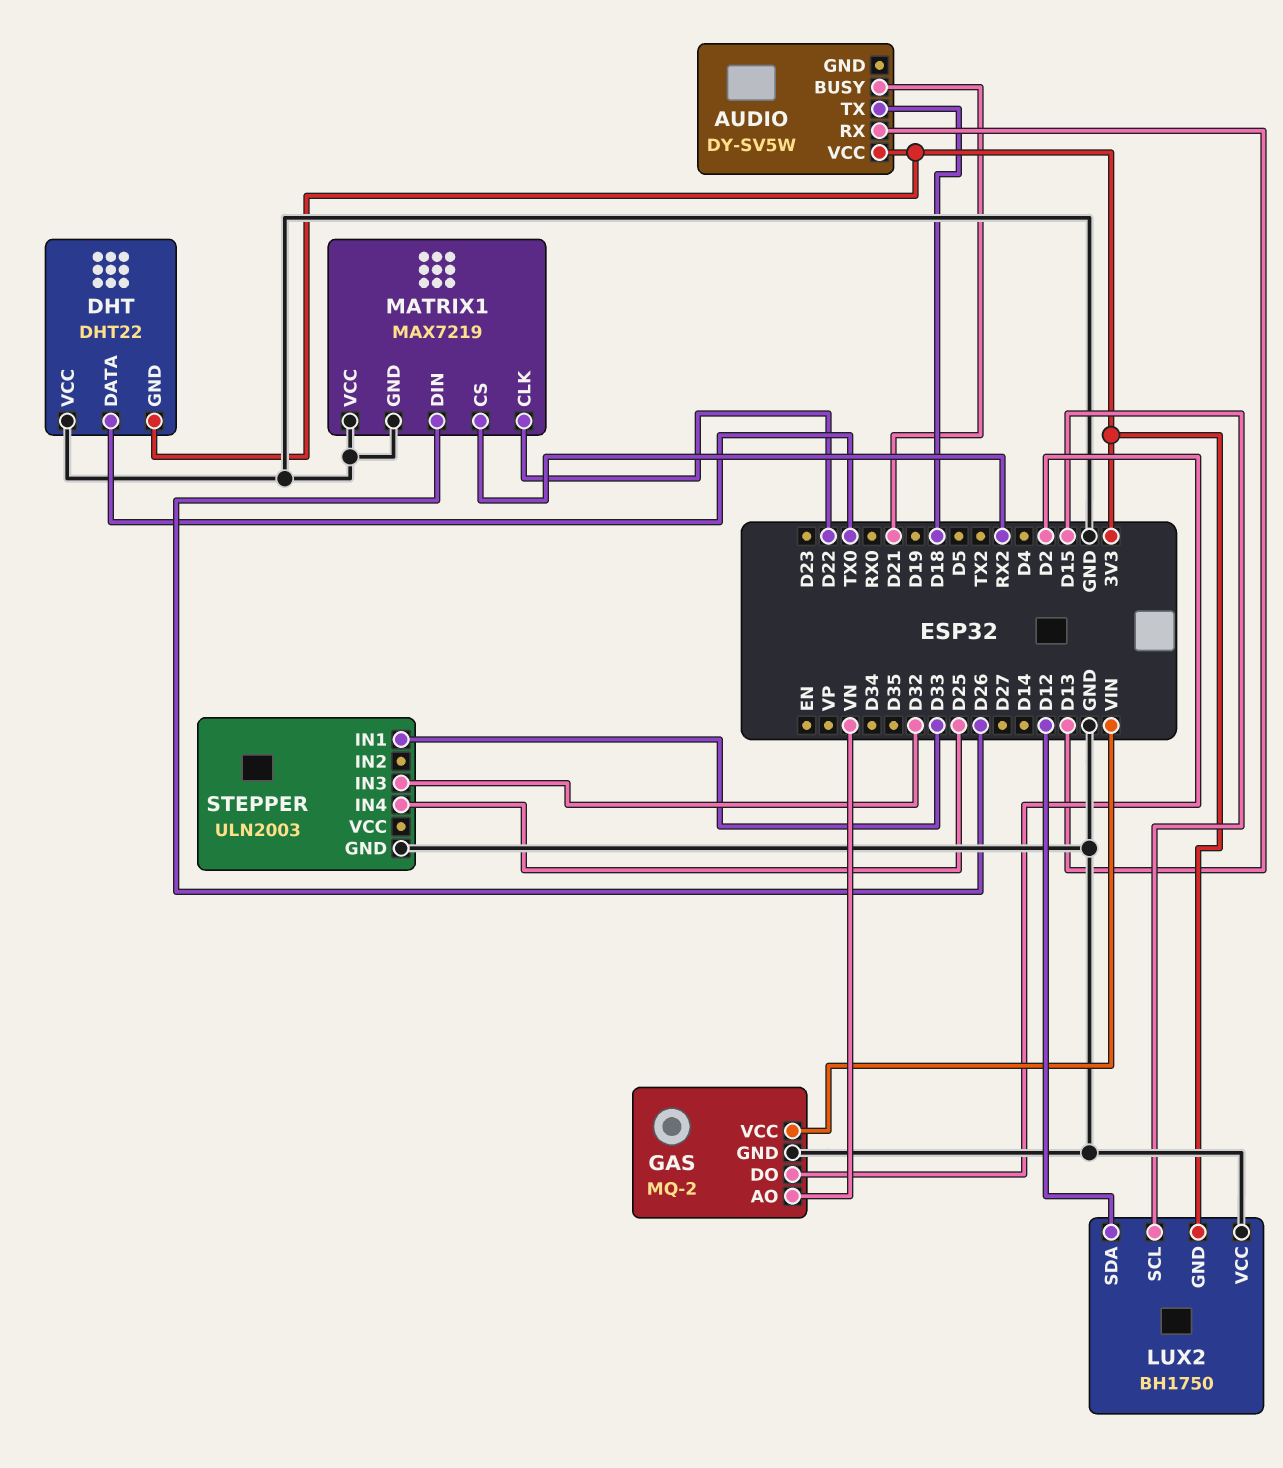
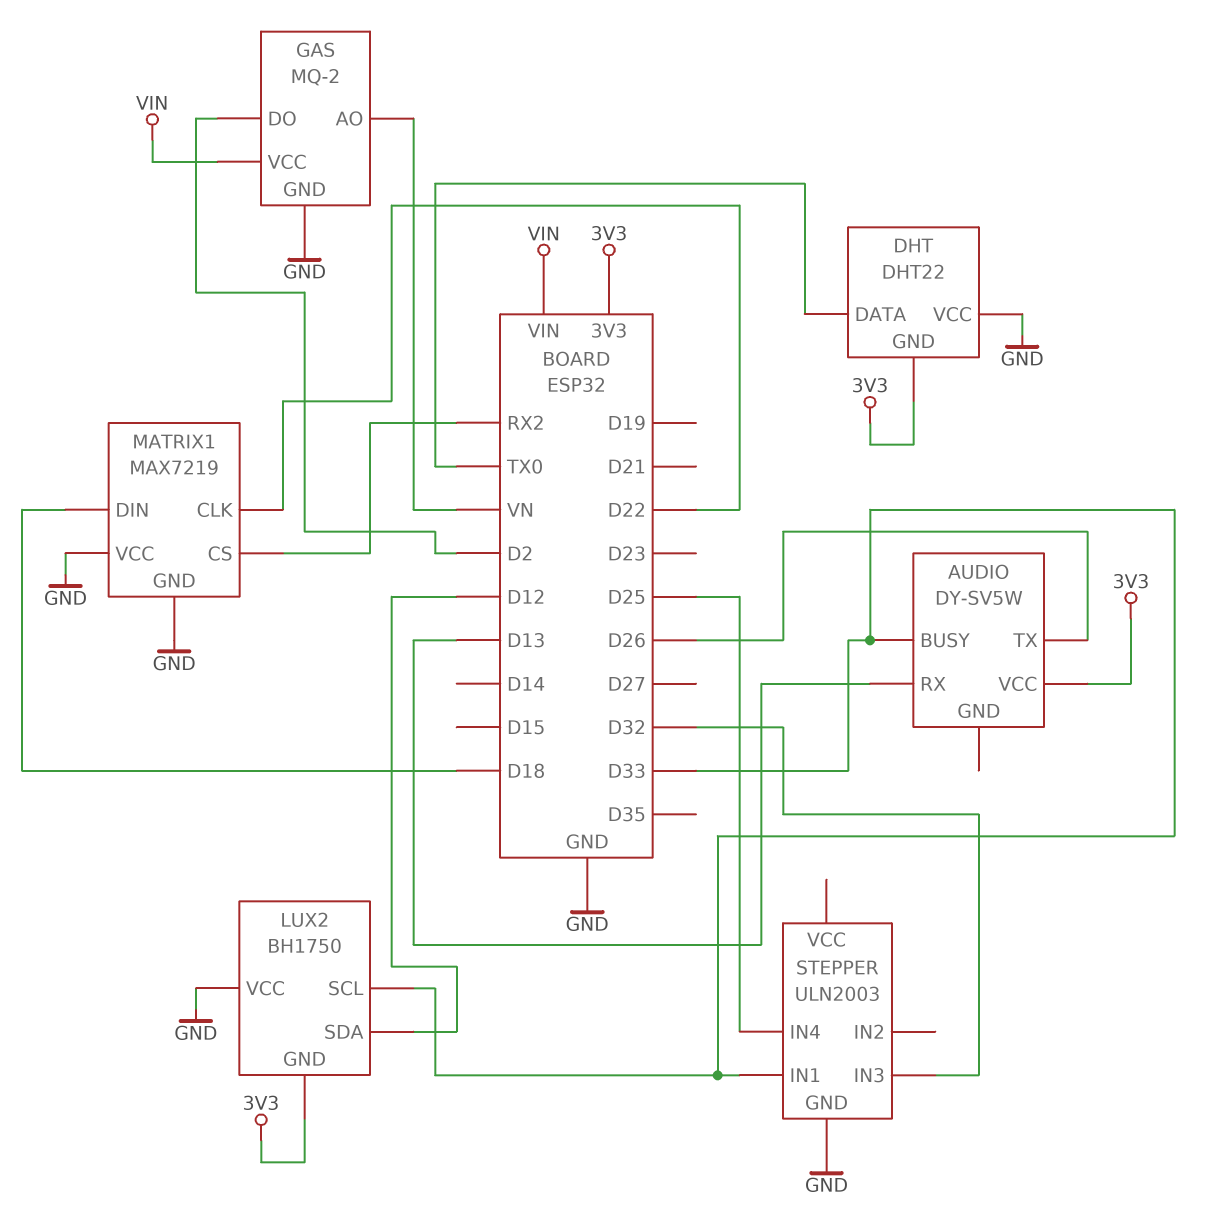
AUDIO pin BUSY: D21 -> D33
AUDIO pin TX: D18 -> D26
LUX2 pin SCL: D15 -> D33
MATRIX1 pin DIN: D26 -> D18

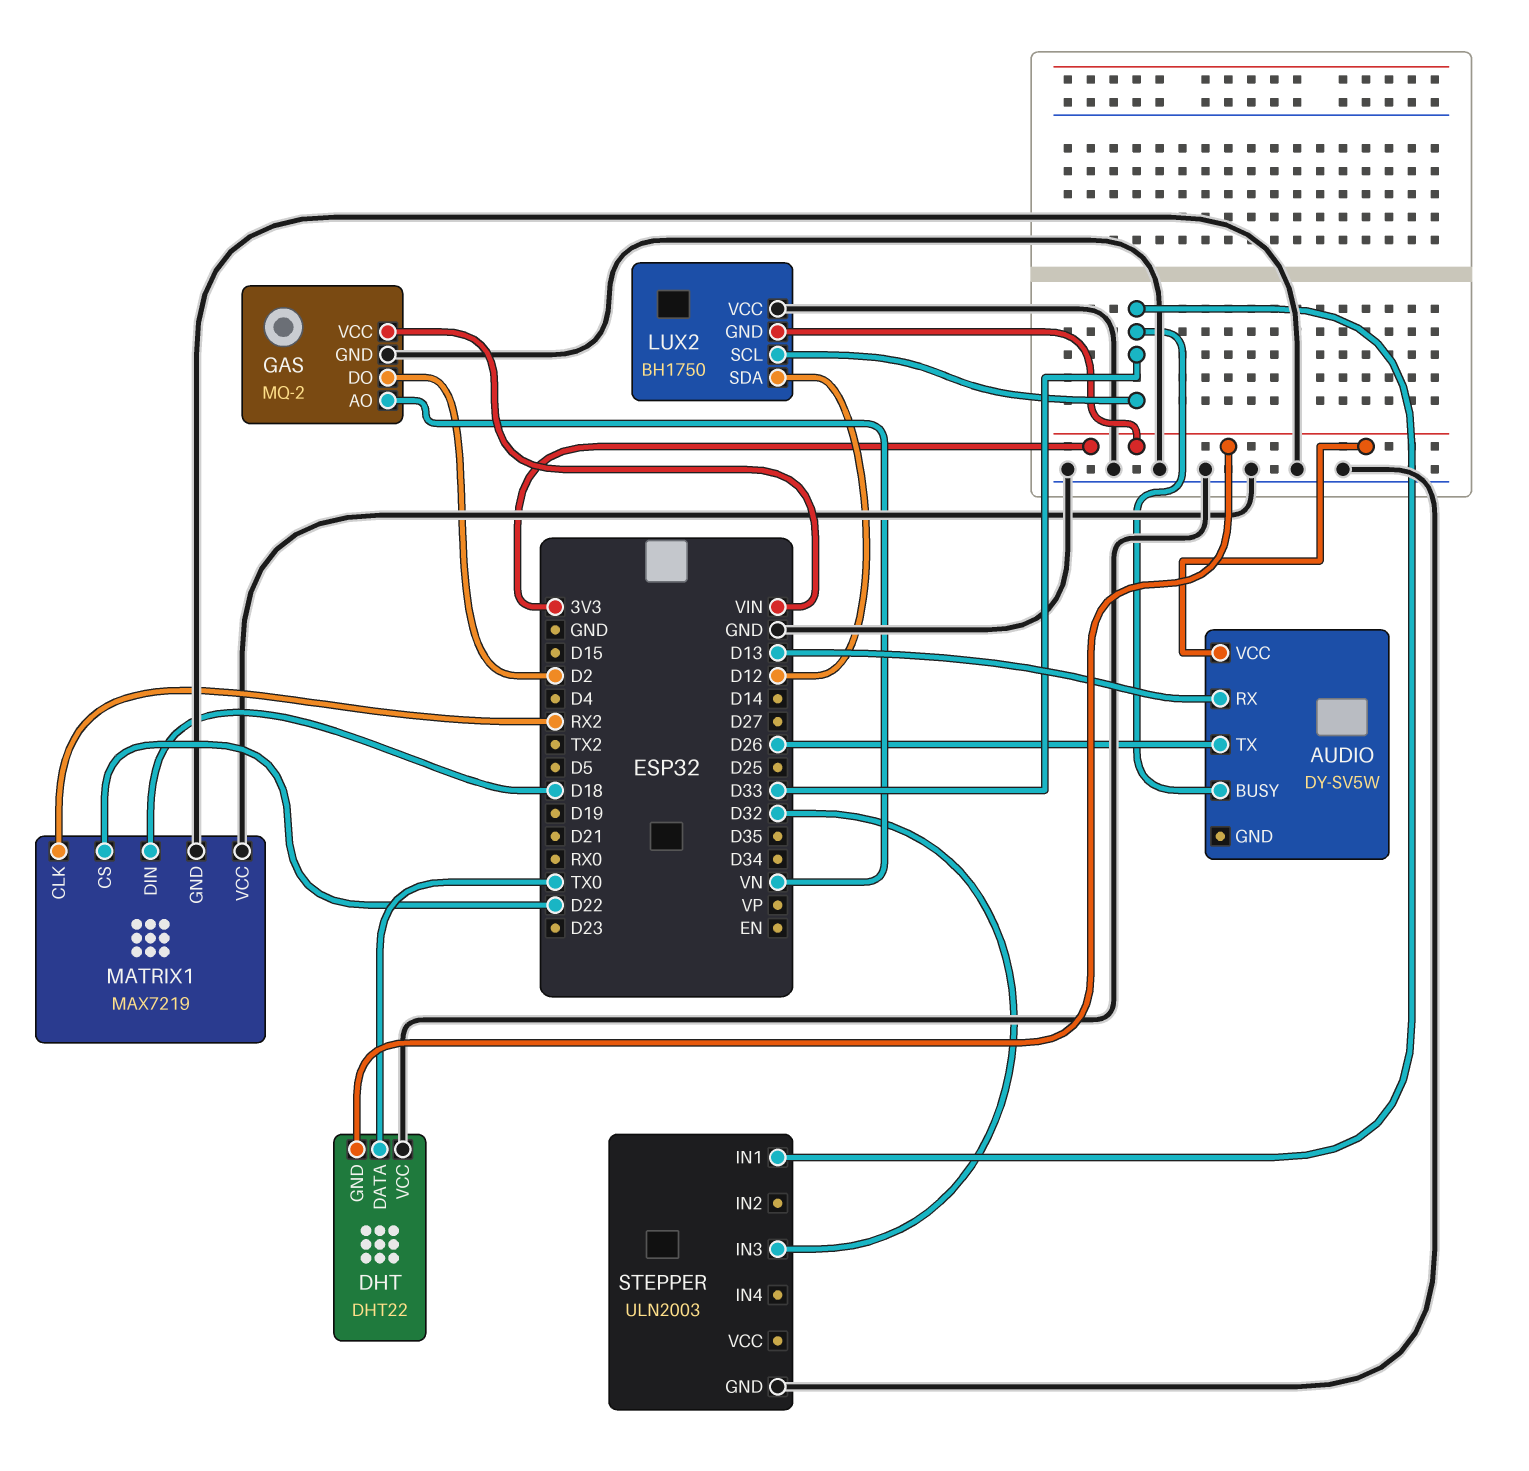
MATRIX1 pin CLK: D22 -> RX2
MATRIX1 pin CS: RX2 -> D22
STEPPER pin IN4: D25 -> none

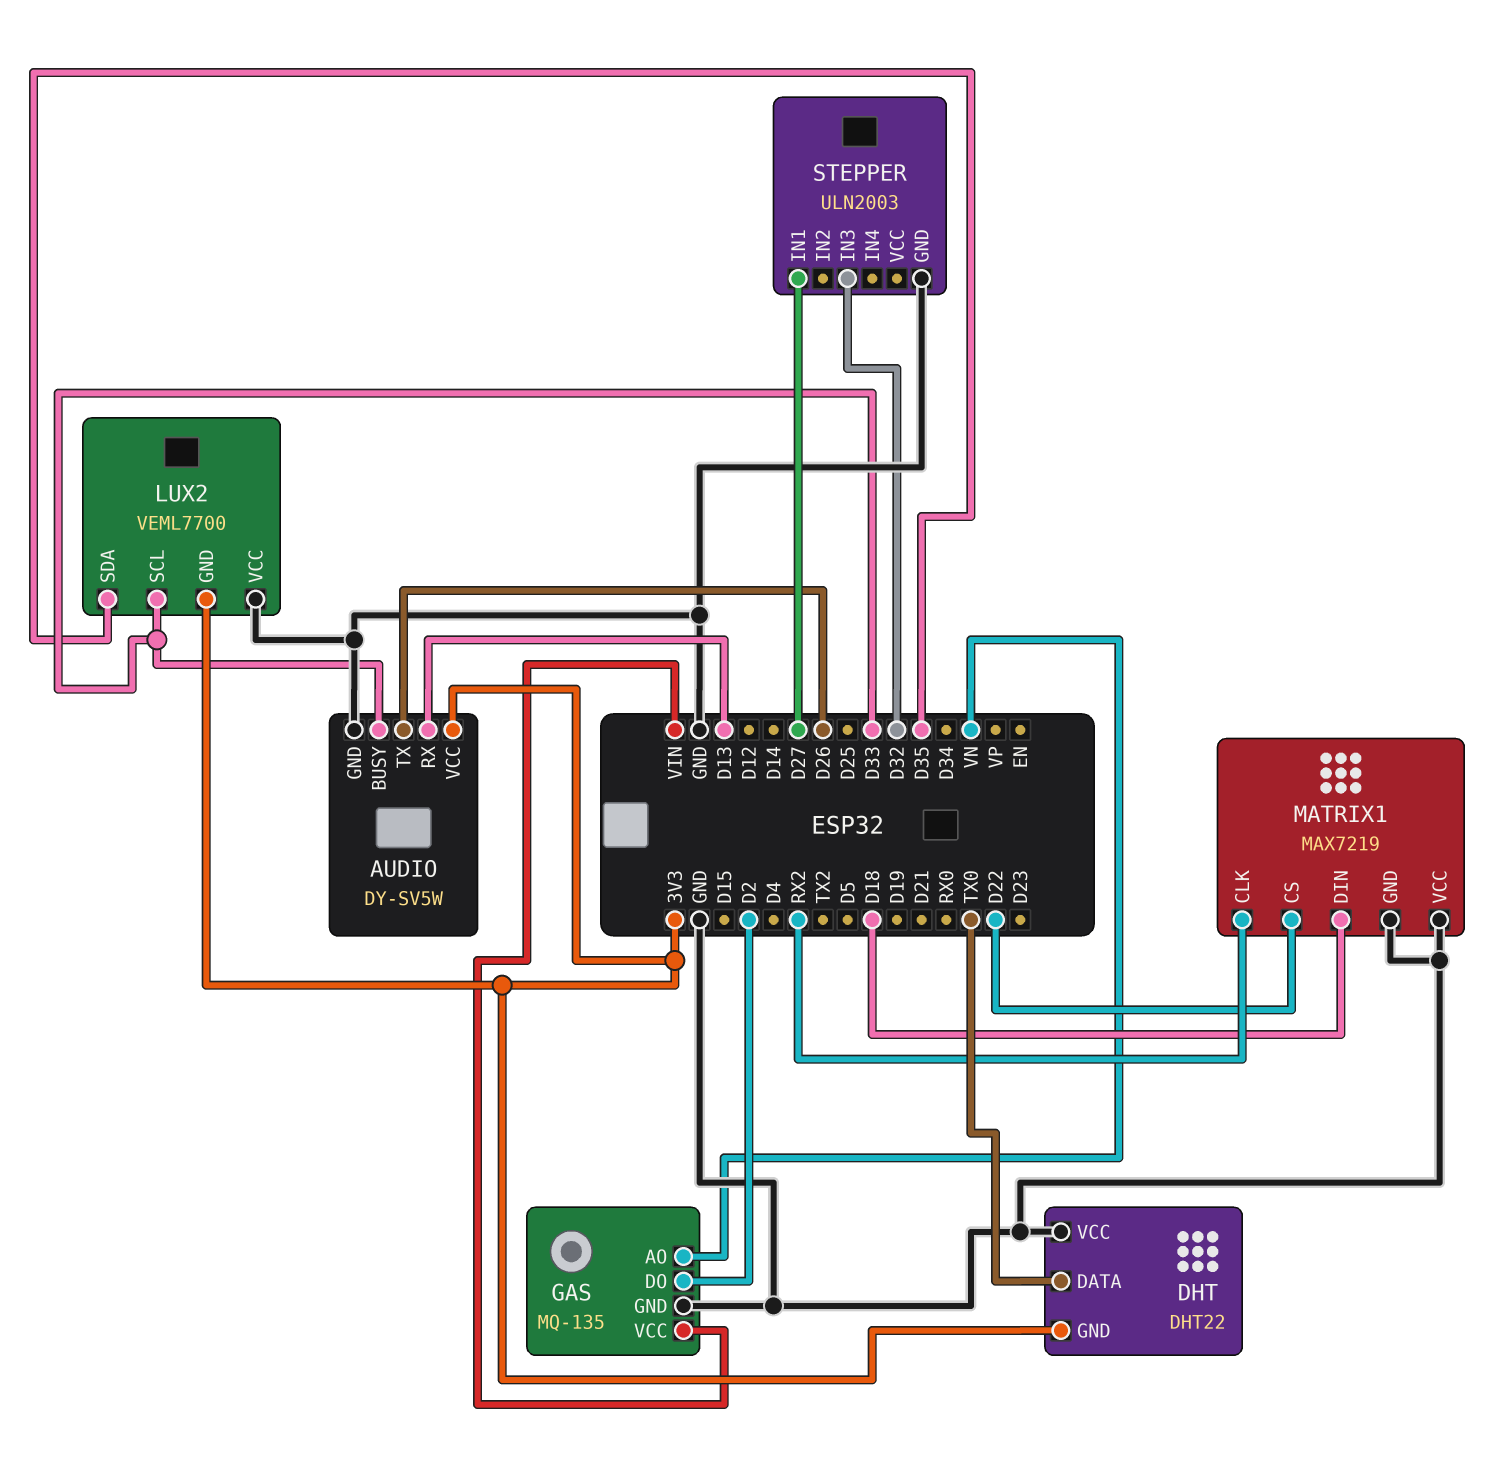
AUDIO pin GND: none -> GND
GAS: MQ-2 -> MQ-135
LUX2: BH1750 -> VEML7700
LUX2 pin SDA: D12 -> D35
STEPPER pin IN1: D33 -> D27

